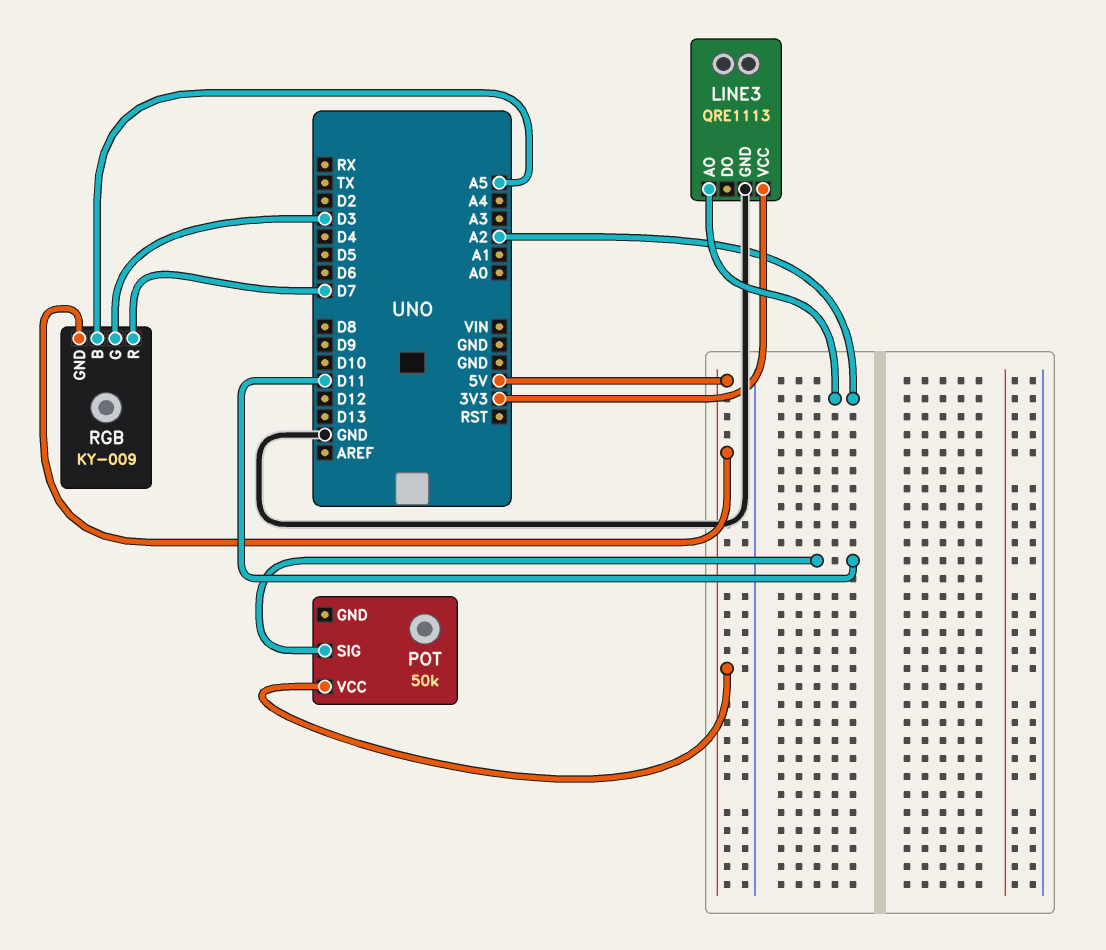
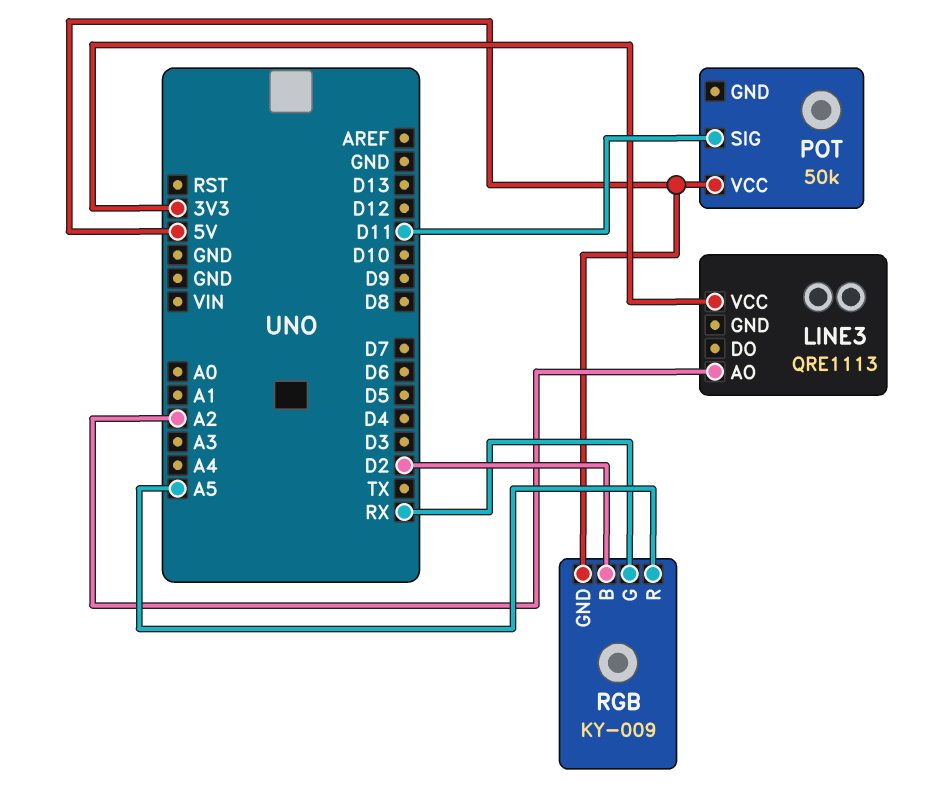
LINE3 pin GND: GND -> none
RGB pin B: A5 -> D2
RGB pin G: D3 -> RX
RGB pin R: D7 -> A5

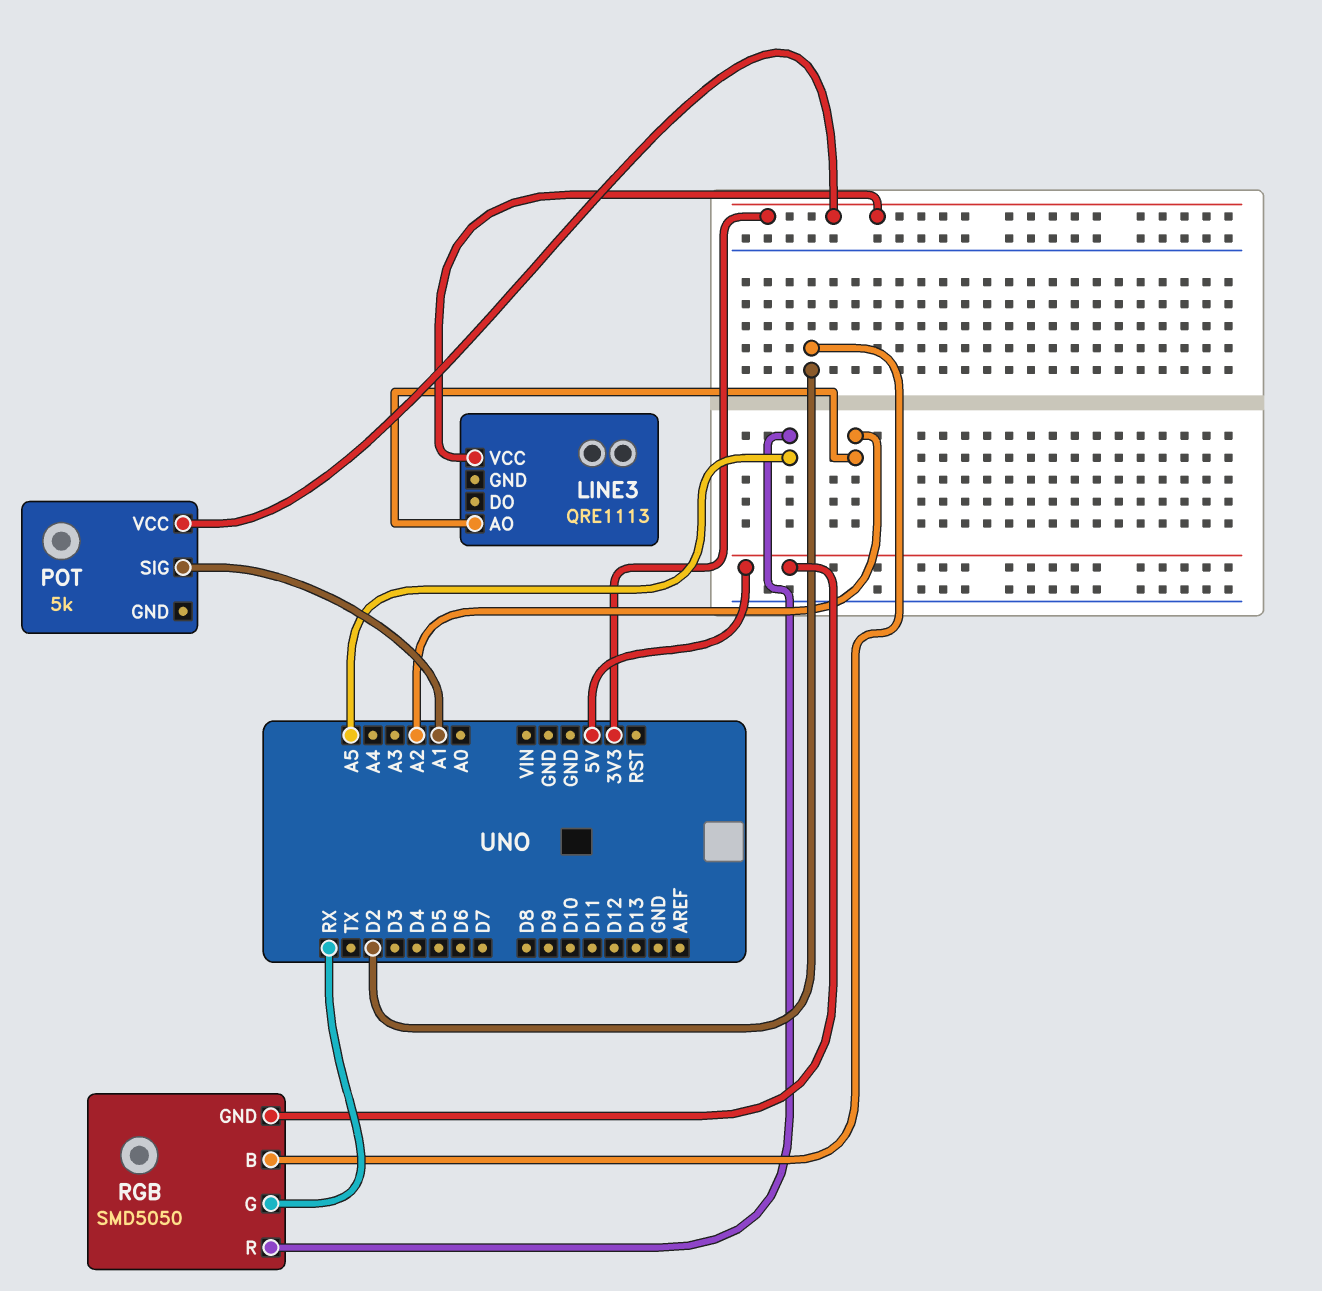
POT: 50k -> 5k
POT pin SIG: D11 -> A1
POT pin VCC: 5V -> 3V3
RGB: KY-009 -> SMD5050

